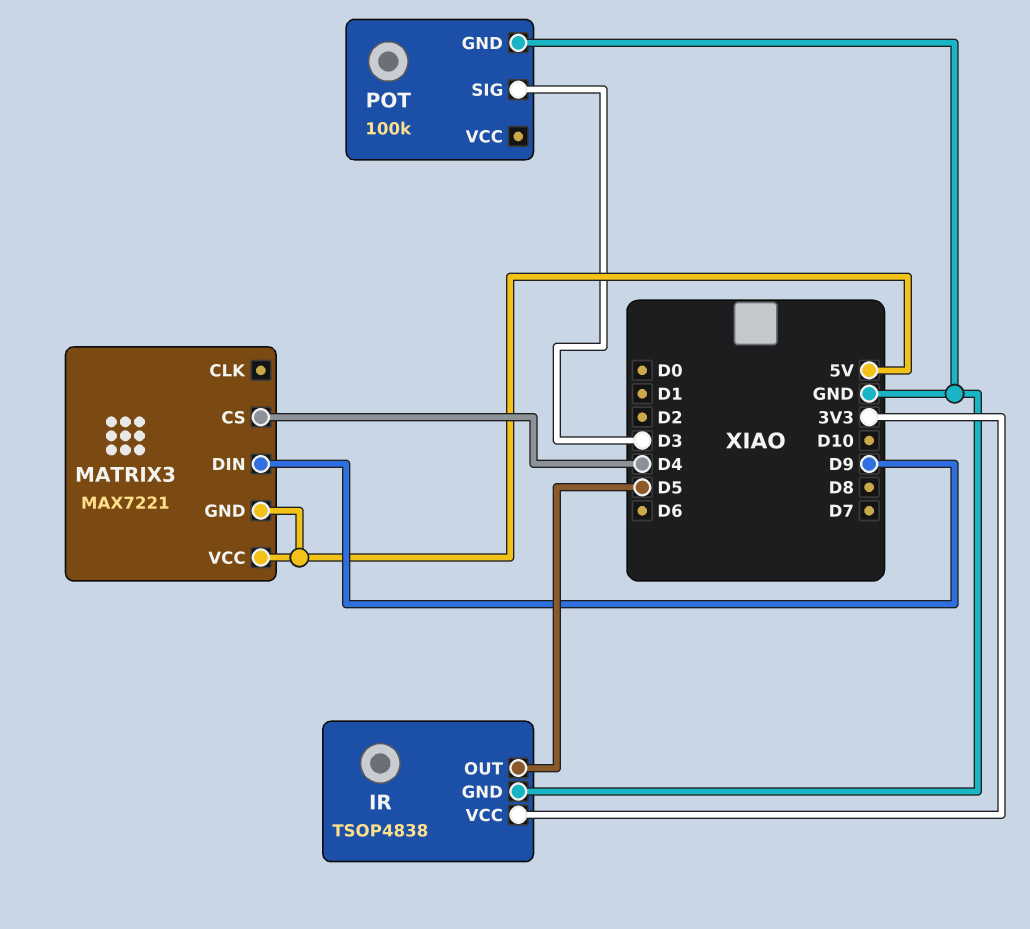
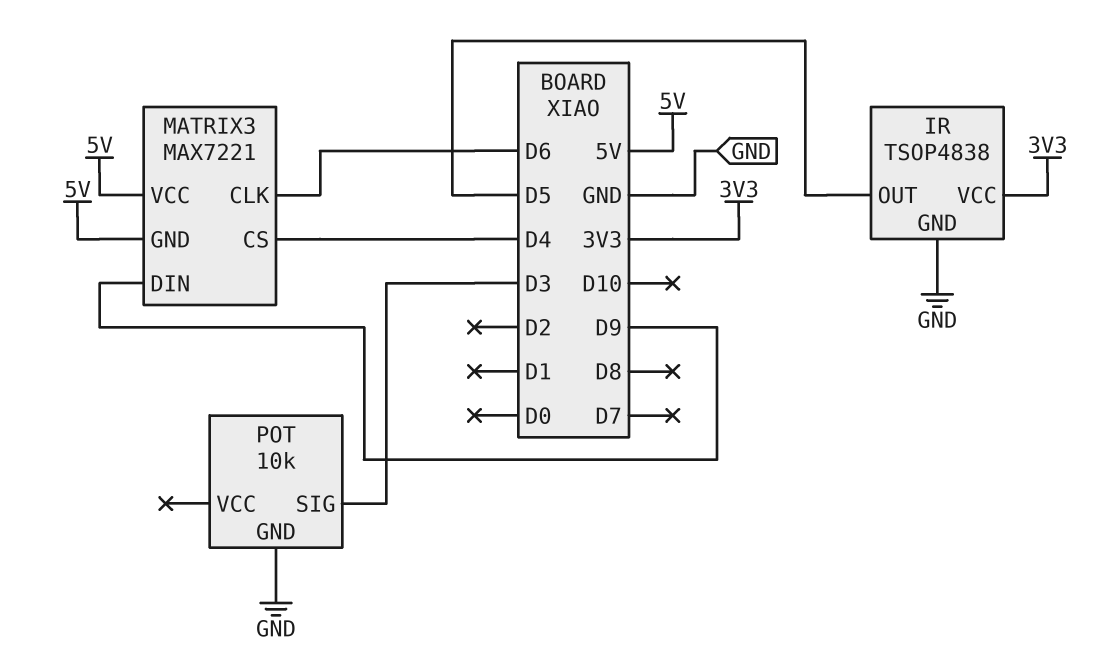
MATRIX3 pin CLK: none -> D6
POT: 100k -> 10k

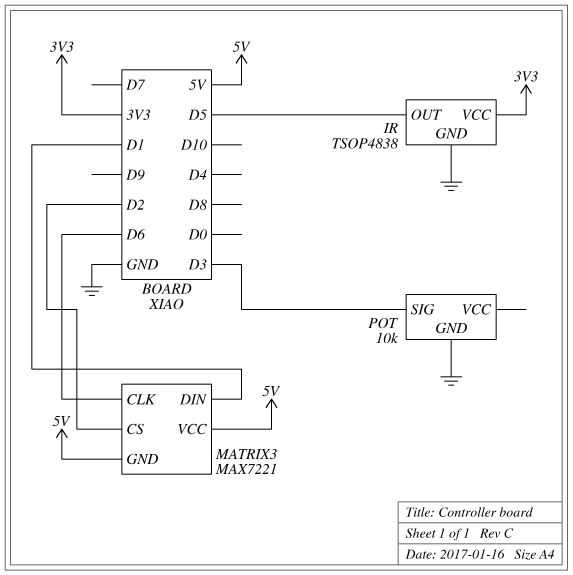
MATRIX3 pin CS: D4 -> D2
MATRIX3 pin DIN: D9 -> D1

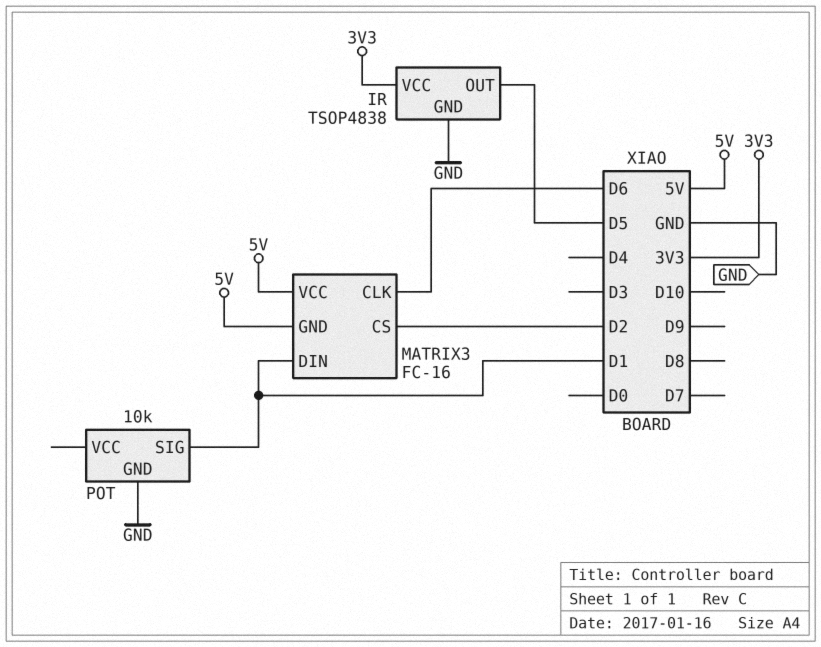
MATRIX3: MAX7221 -> FC-16
POT pin SIG: D3 -> D1

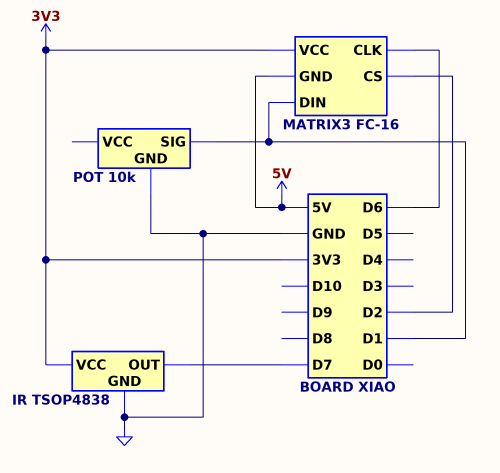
IR pin OUT: D5 -> D7
MATRIX3 pin VCC: 5V -> 3V3

